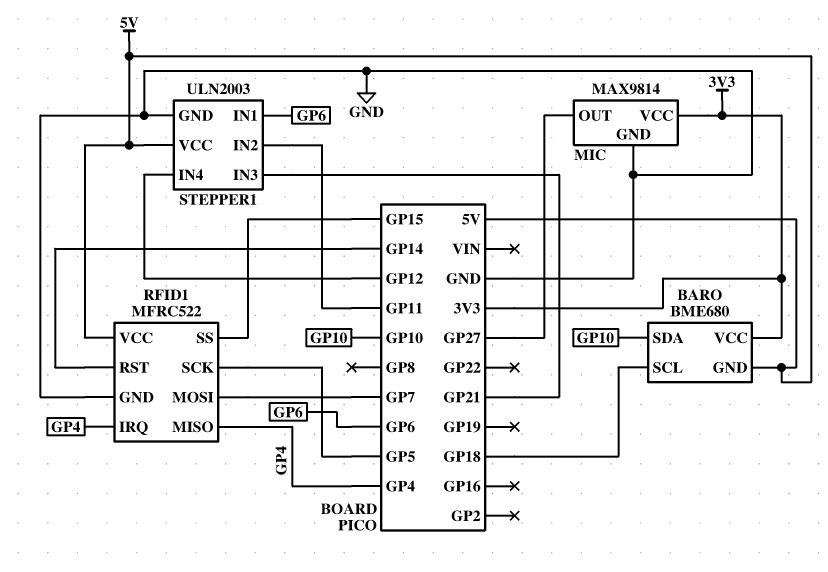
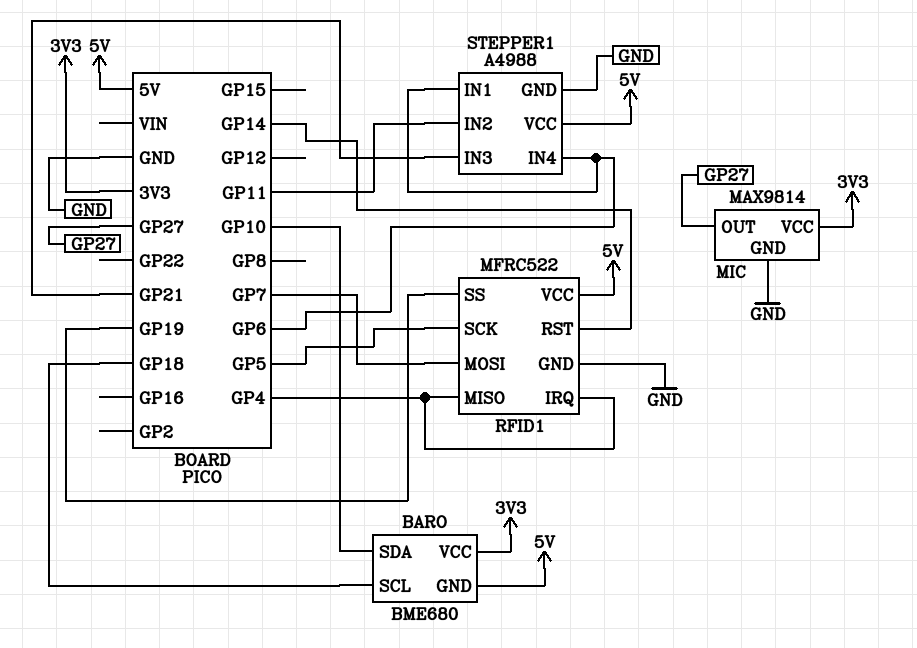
RFID1 pin SS: GP15 -> GP19
STEPPER1: ULN2003 -> A4988
STEPPER1 pin IN4: GP12 -> GP6

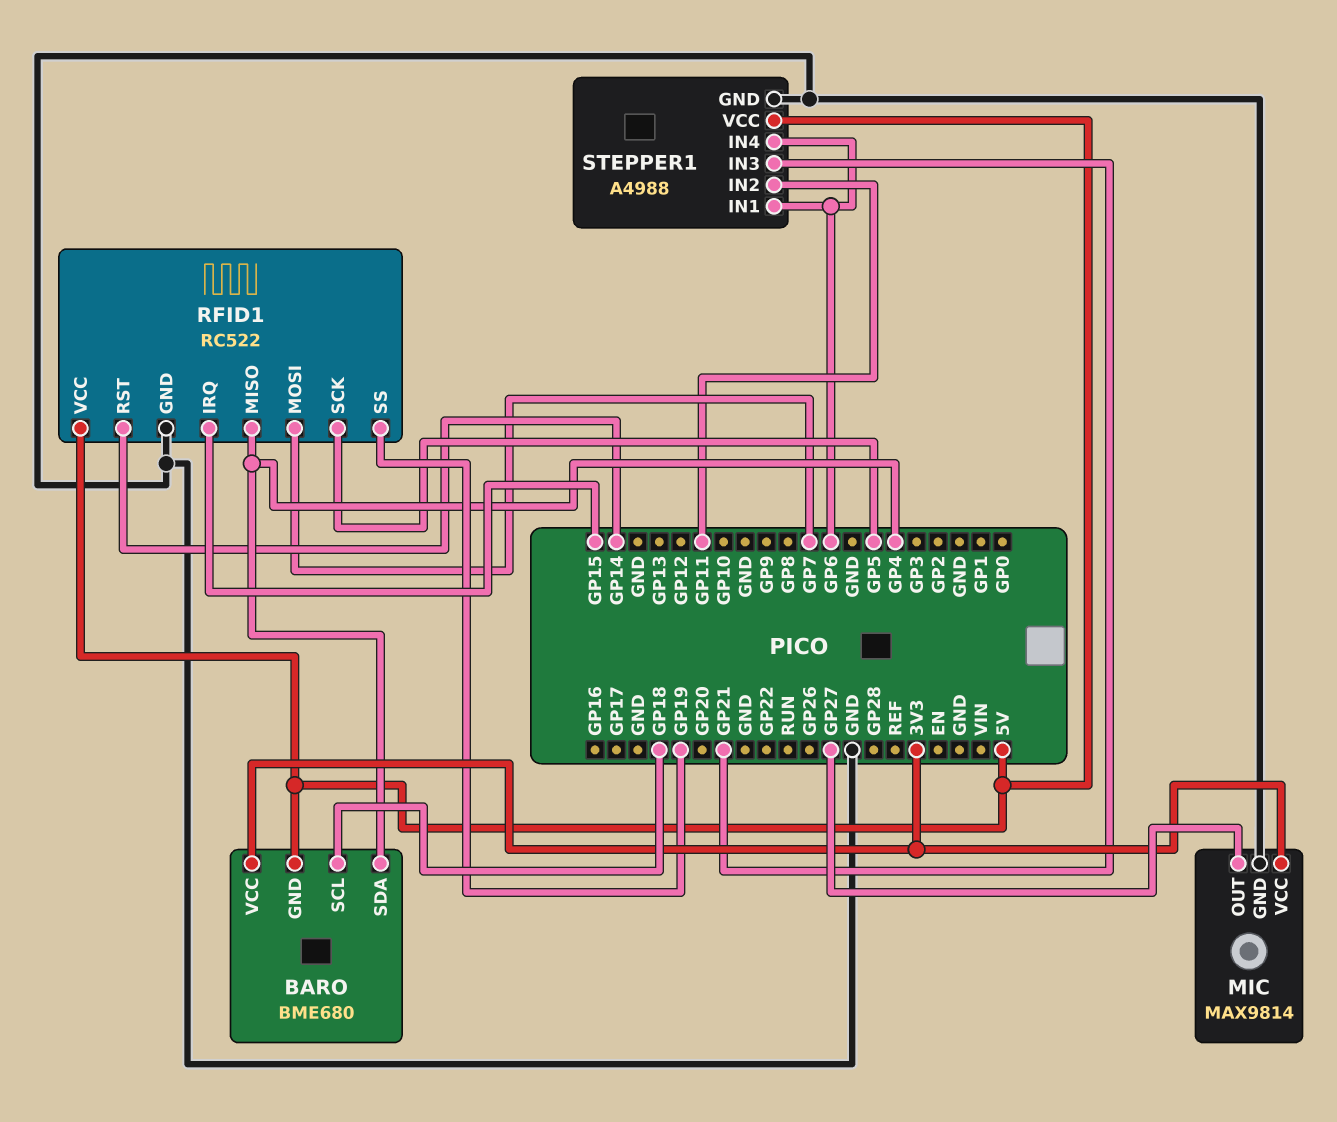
BARO pin SDA: GP10 -> GP4
RFID1: MFRC522 -> RC522
RFID1 pin IRQ: GP4 -> GP15

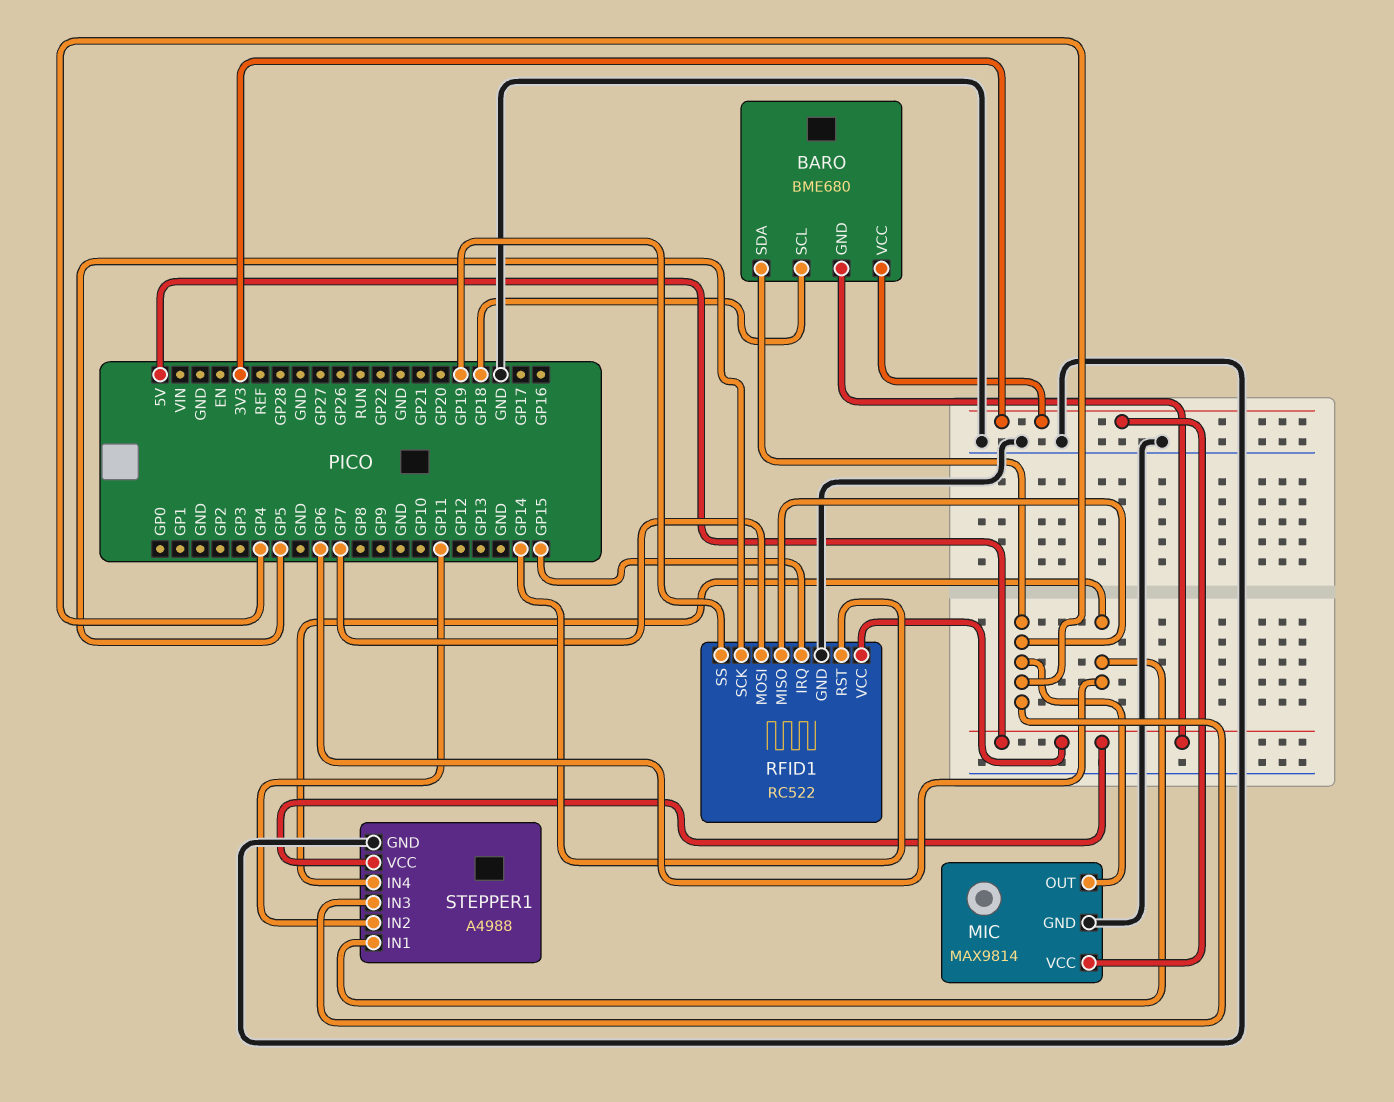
MIC pin OUT: GP27 -> GP4
STEPPER1 pin IN3: GP21 -> GP4

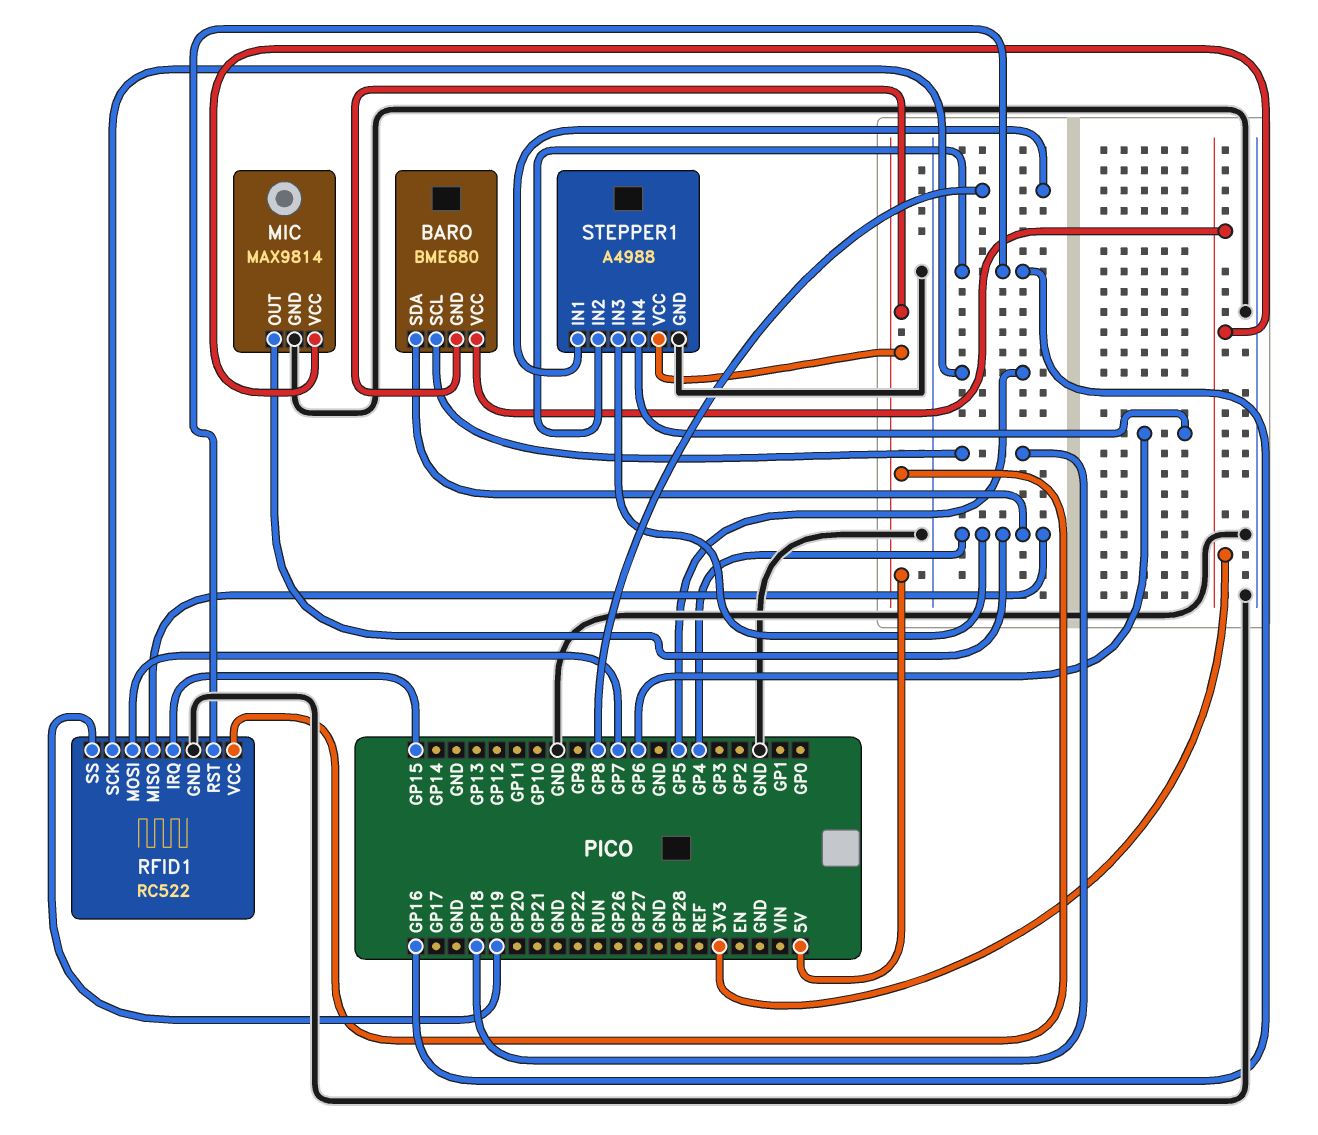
RFID1 pin RST: GP14 -> GP16
STEPPER1 pin IN1: GP6 -> GP8
STEPPER1 pin IN2: GP11 -> GP16

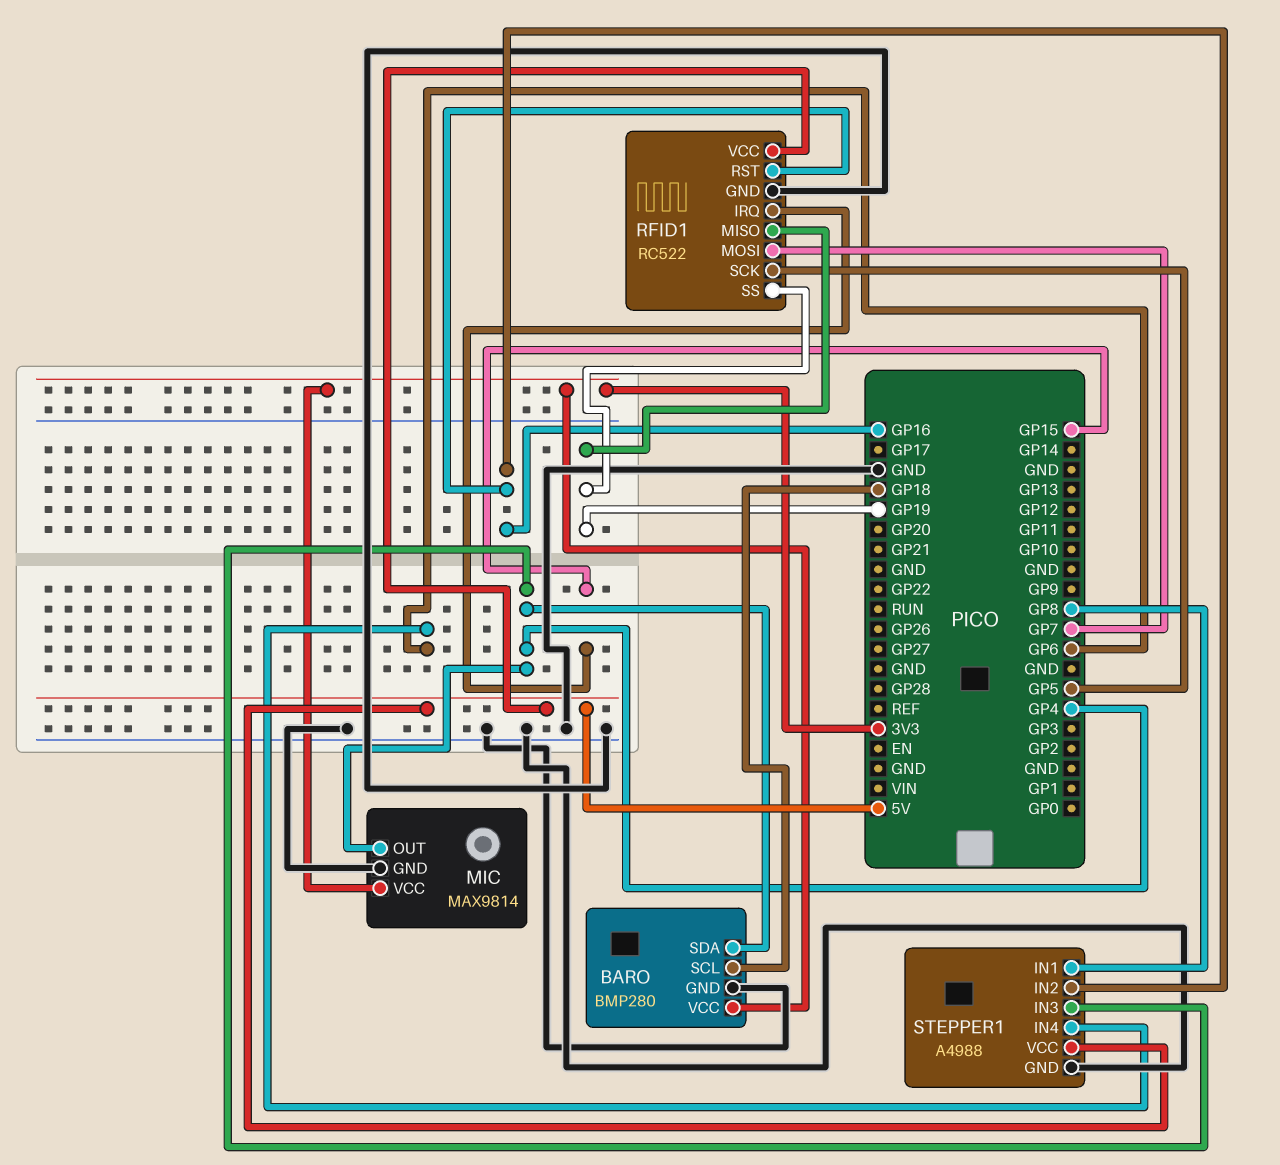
BARO: BME680 -> BMP280
BARO pin GND: 5V -> GND
RFID1 pin MISO: GP4 -> GP19

